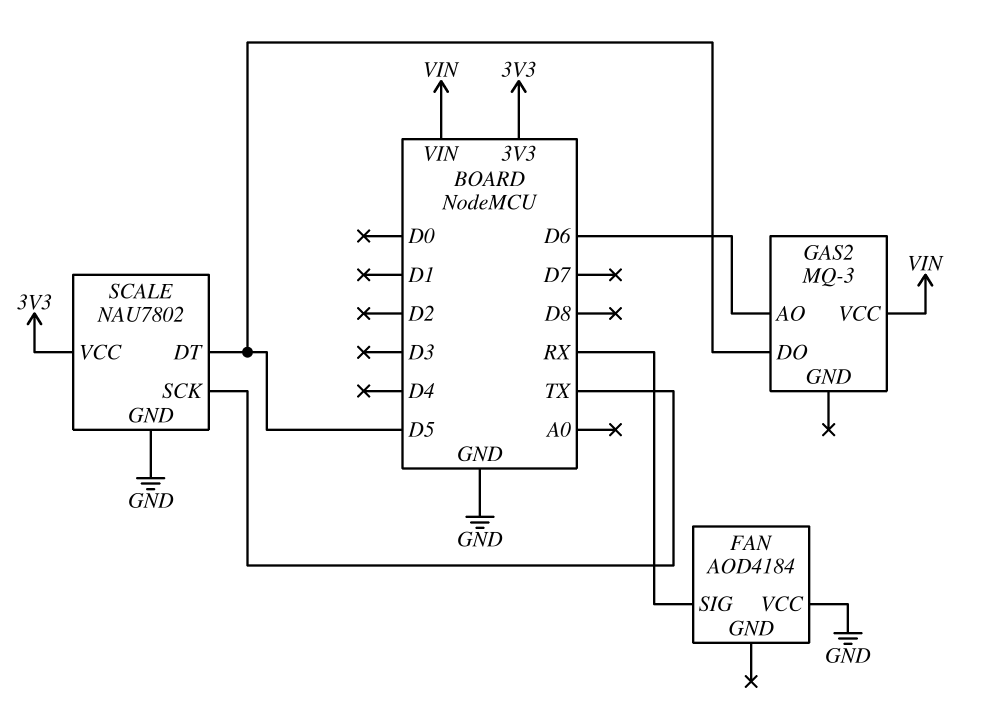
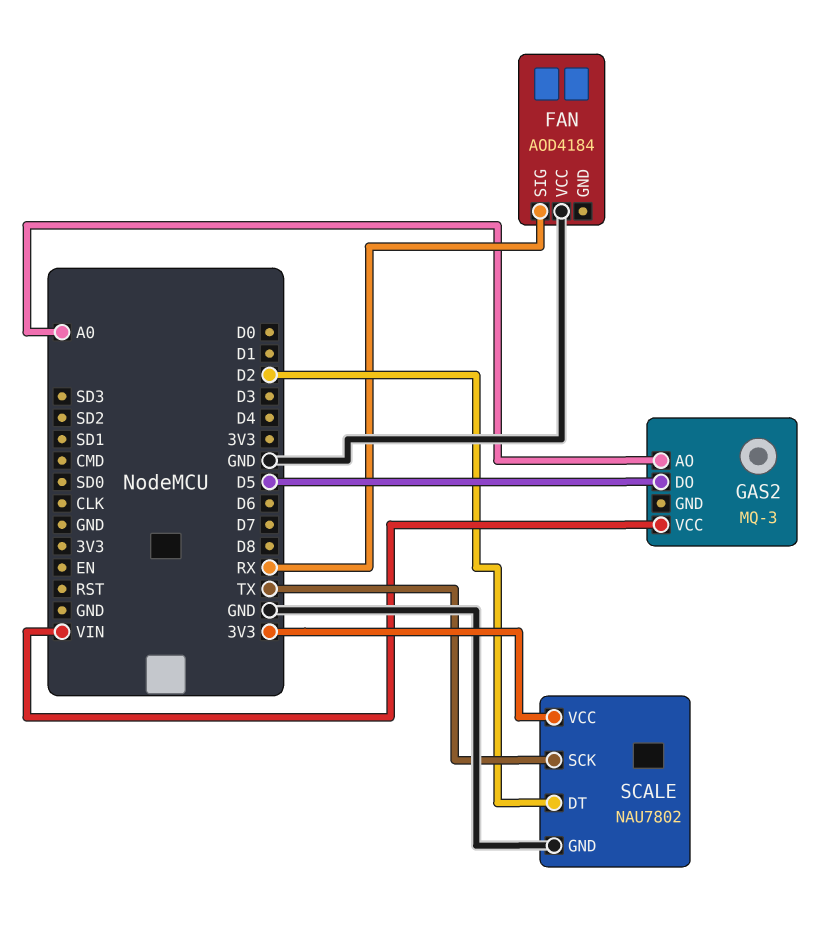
GAS2 pin AO: D6 -> A0
SCALE pin DT: D5 -> D2

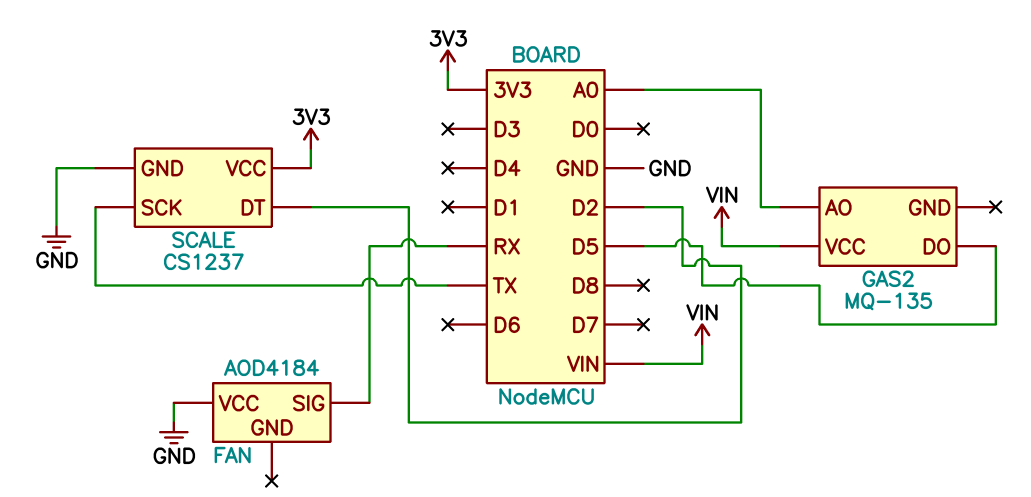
GAS2: MQ-3 -> MQ-135
SCALE: NAU7802 -> CS1237

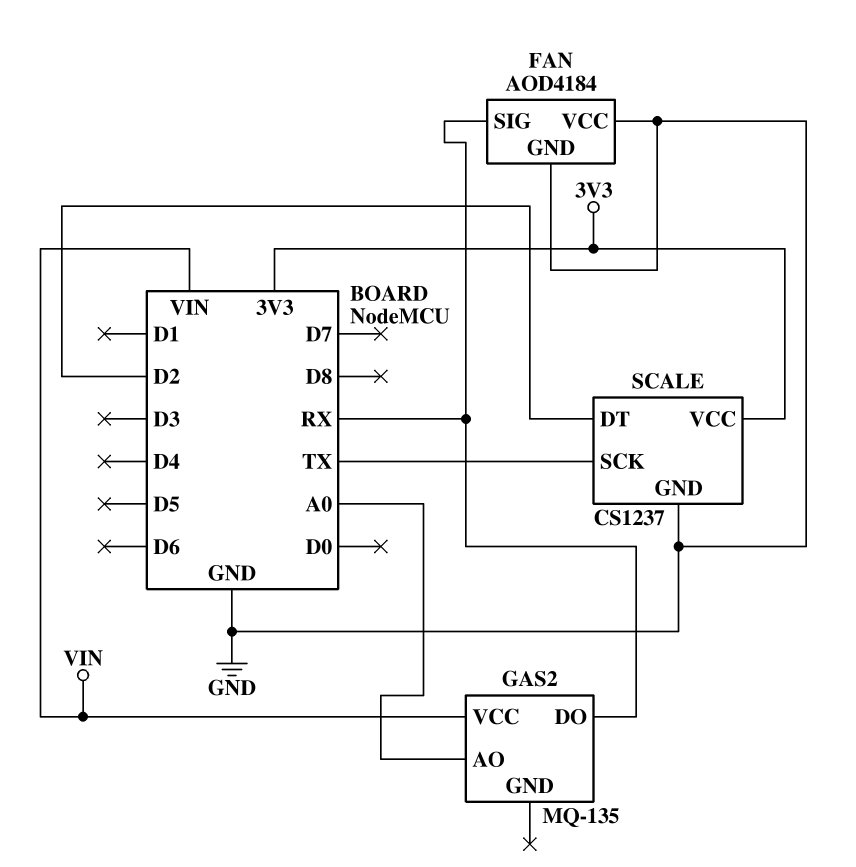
FAN pin GND: none -> GND
GAS2 pin DO: D5 -> RX

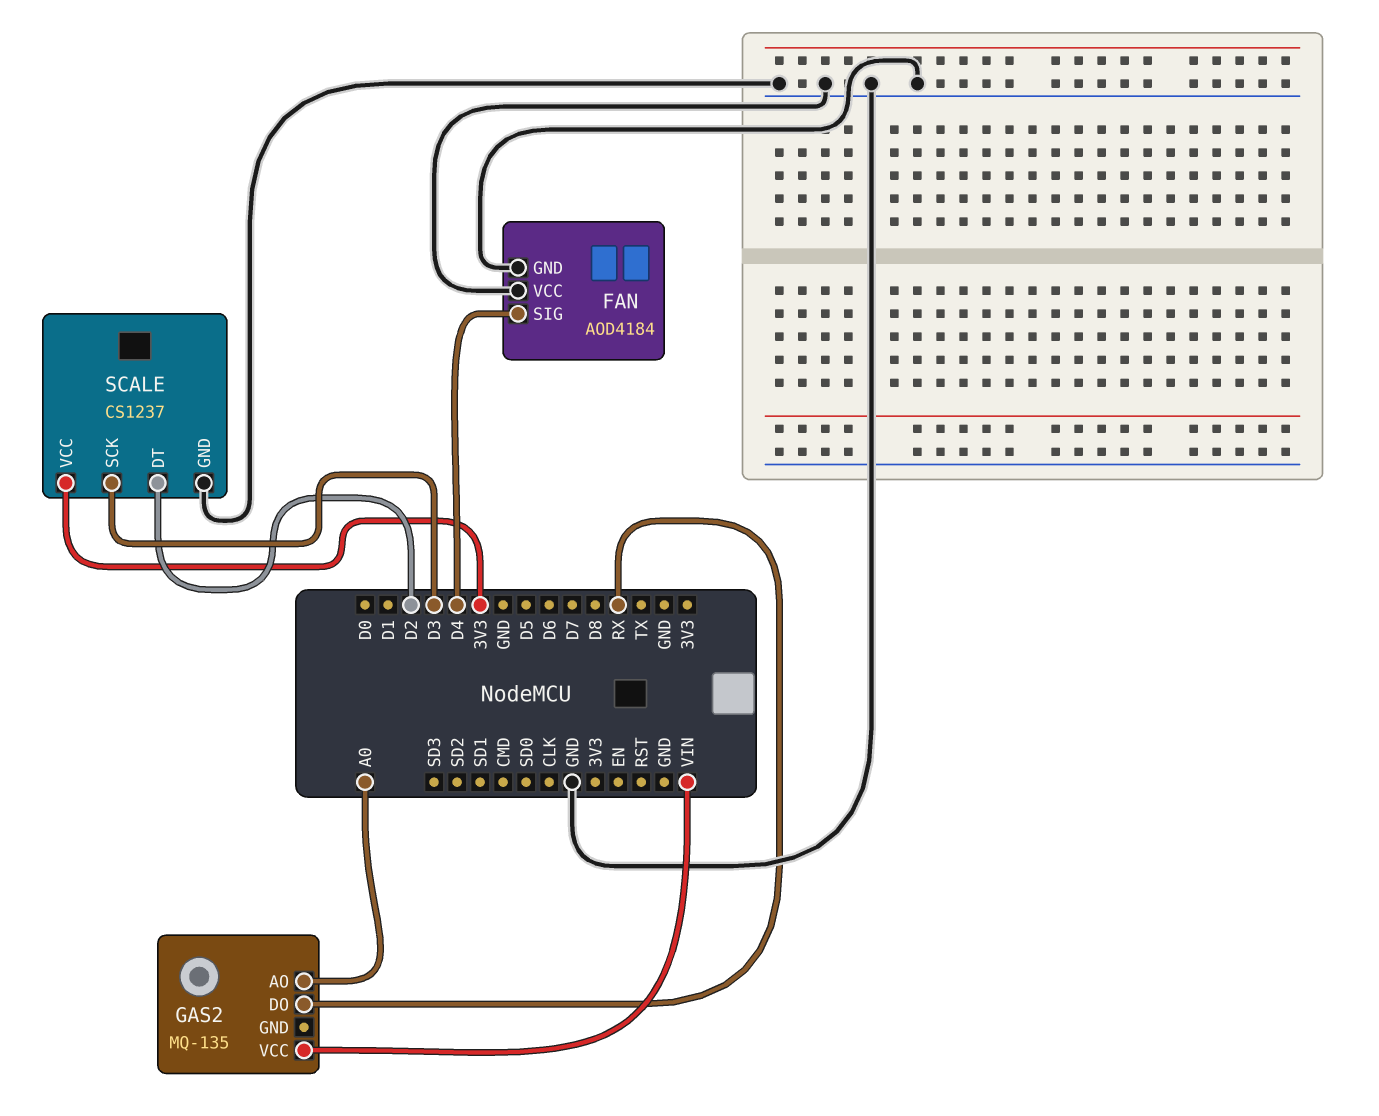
FAN pin SIG: RX -> D4
SCALE pin SCK: TX -> D3

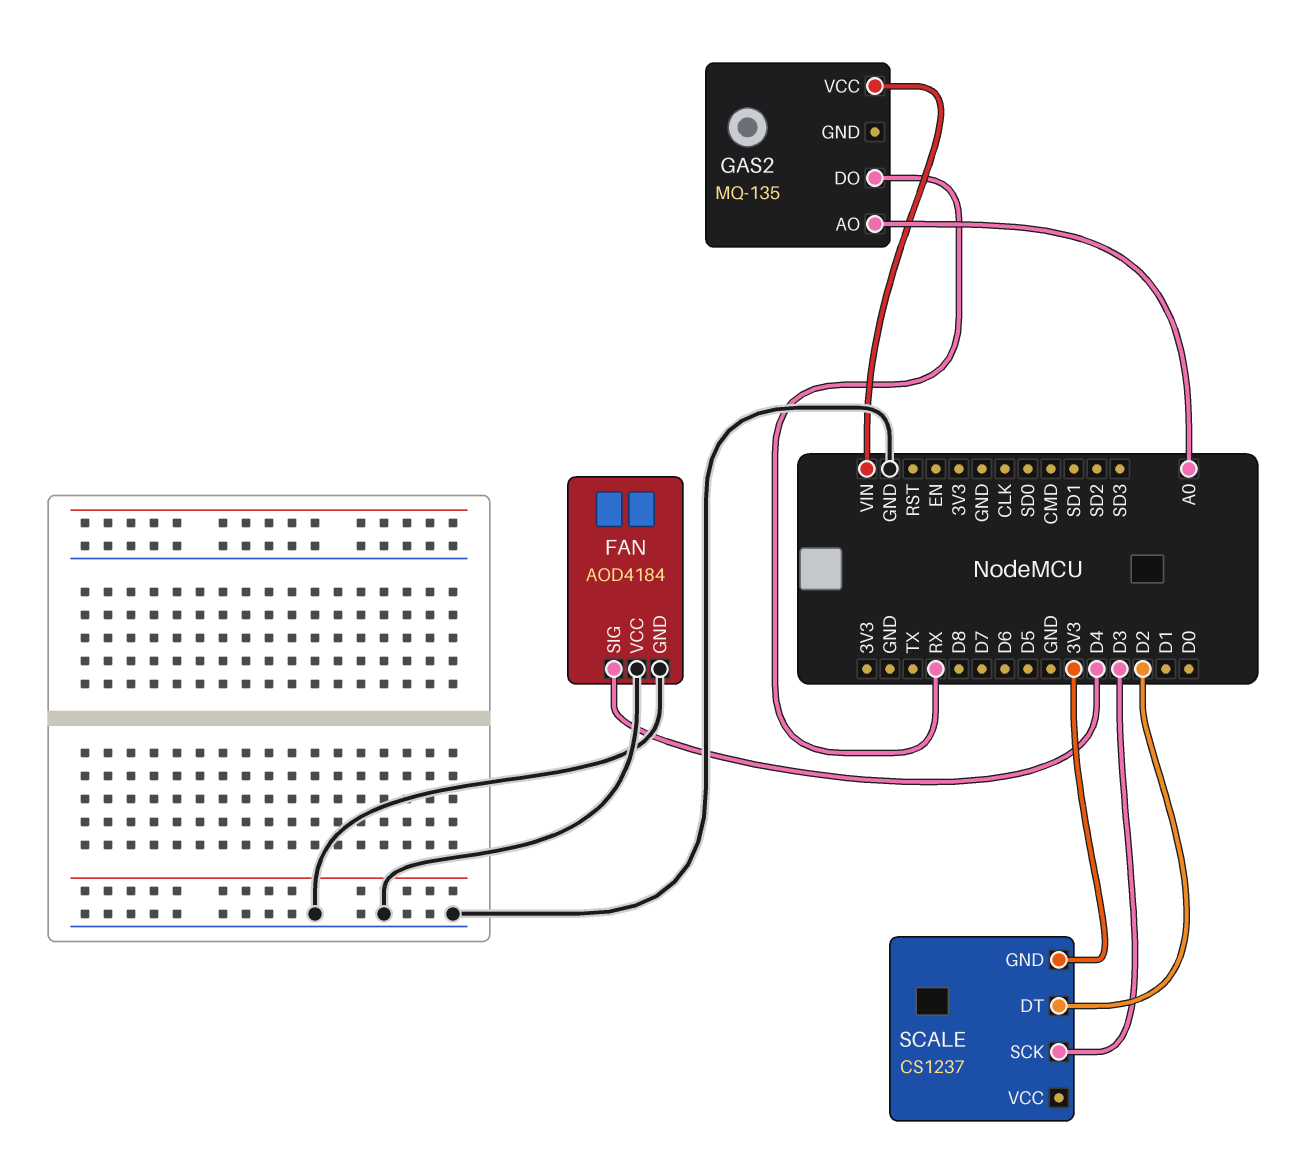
SCALE pin GND: GND -> 3V3
SCALE pin VCC: 3V3 -> none

